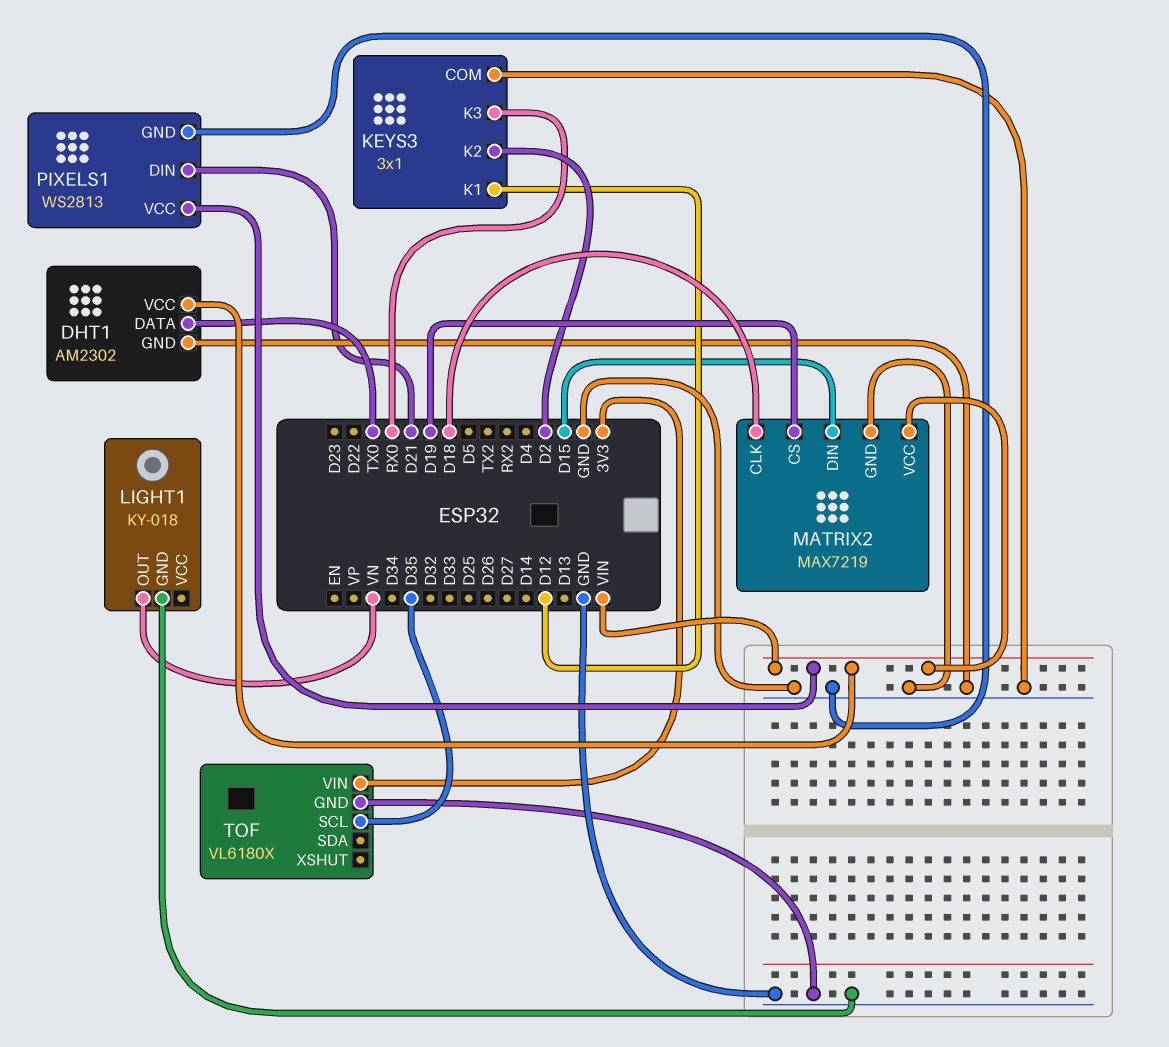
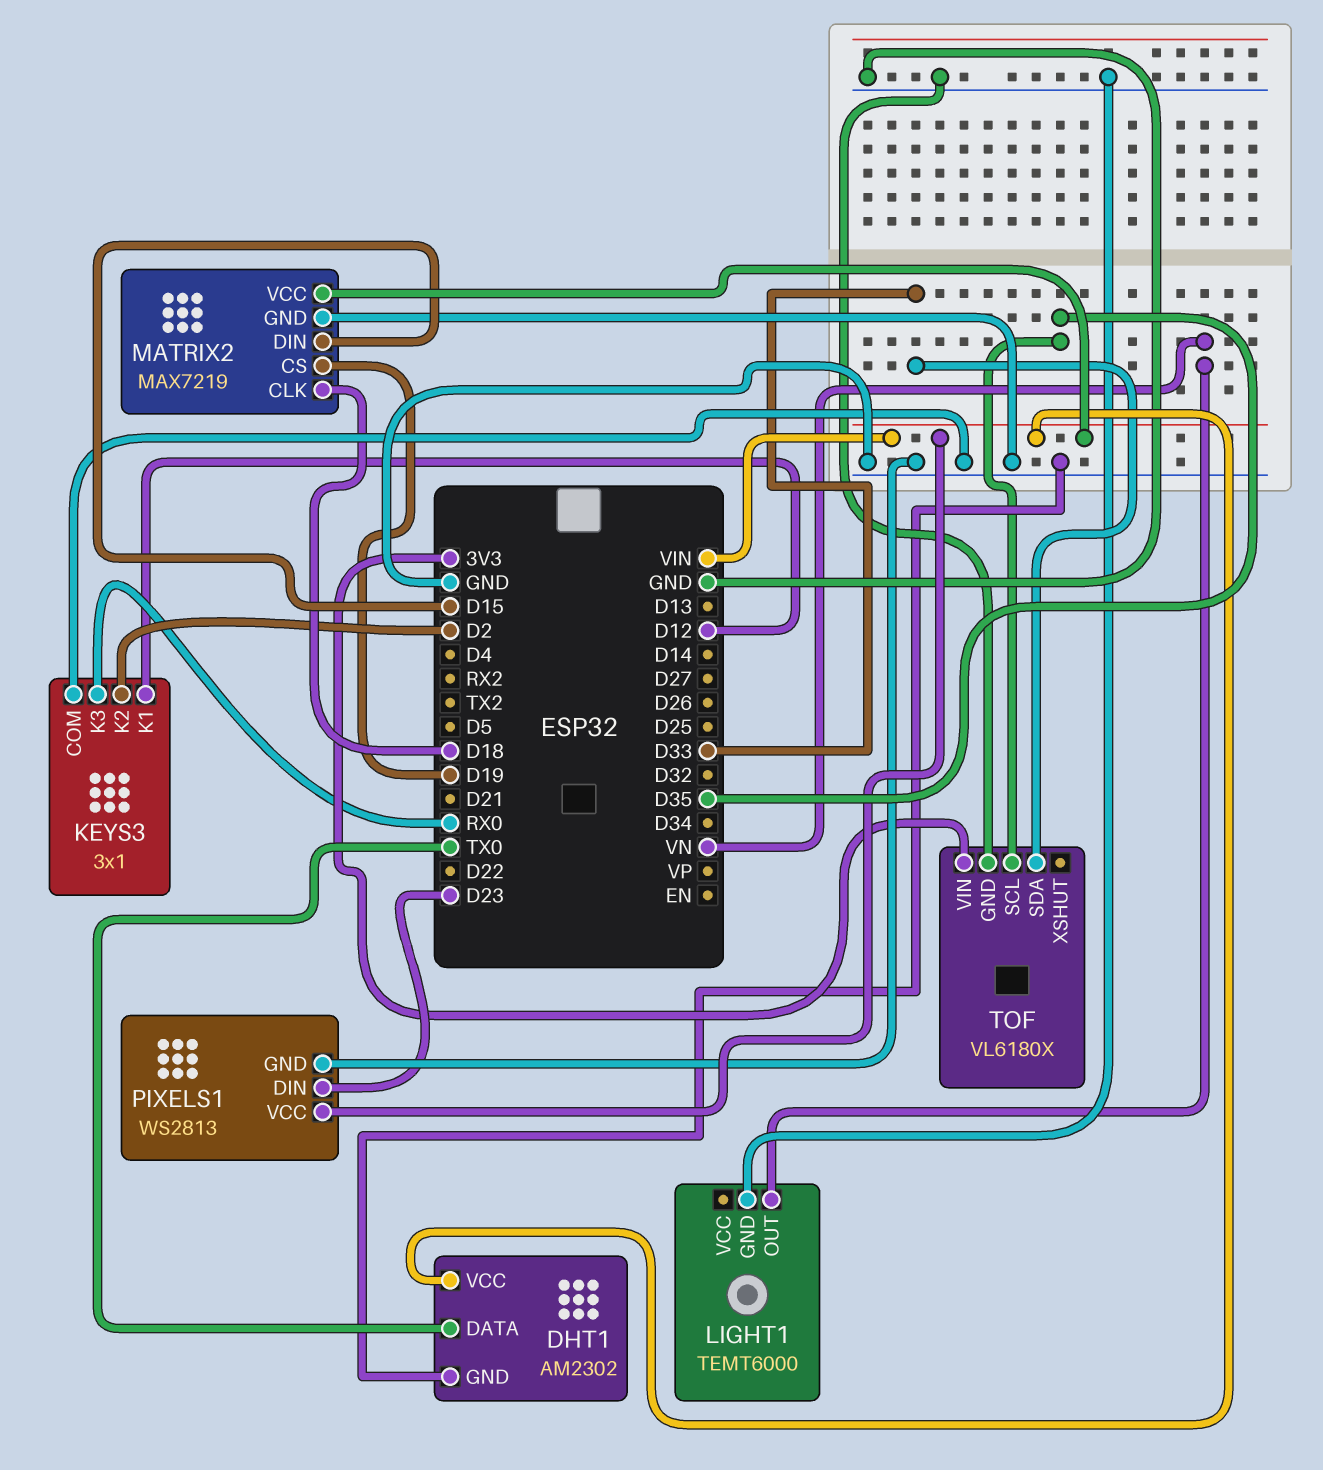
LIGHT1: KY-018 -> TEMT6000
PIXELS1 pin DIN: D21 -> D23
TOF pin SDA: none -> D33

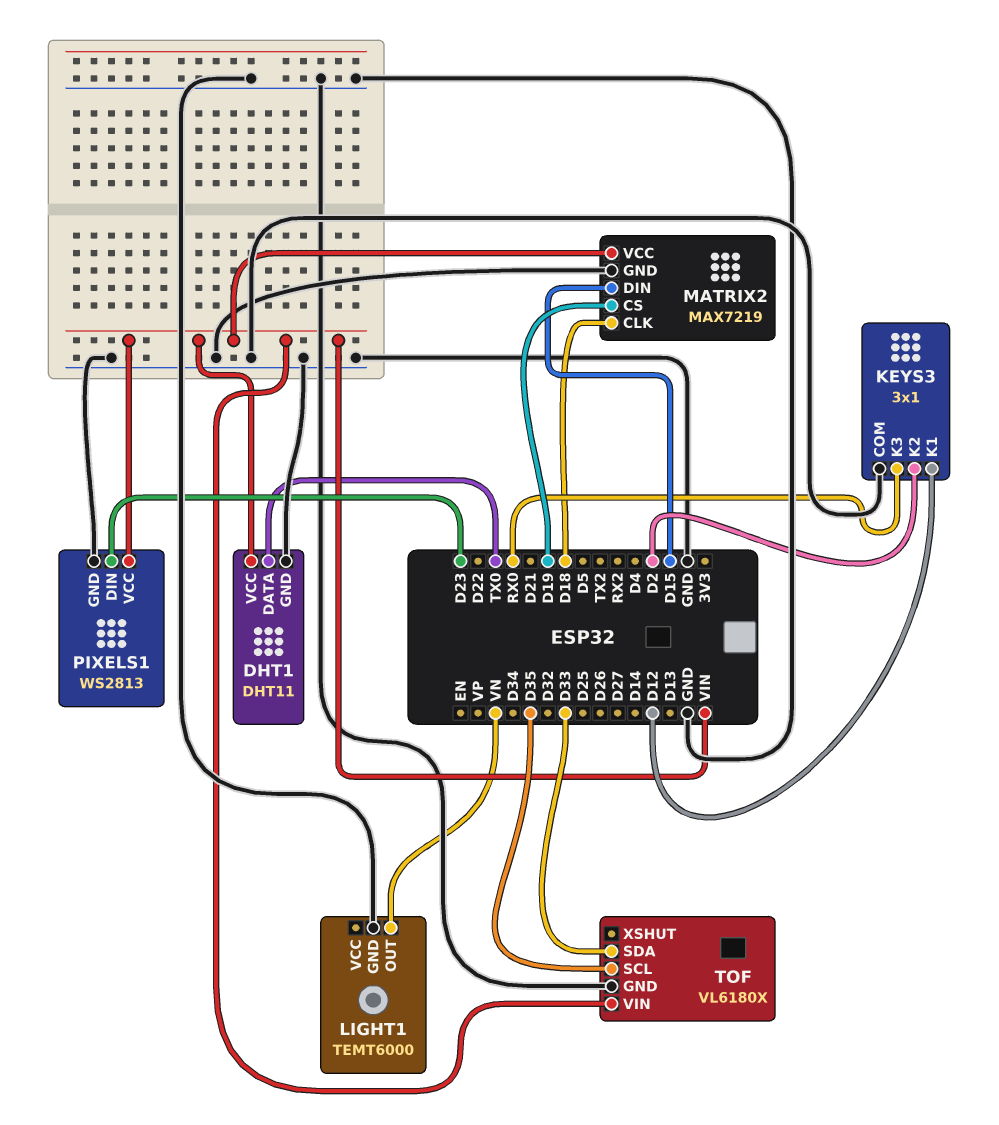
DHT1: AM2302 -> DHT11
TOF pin VIN: 3V3 -> VIN

